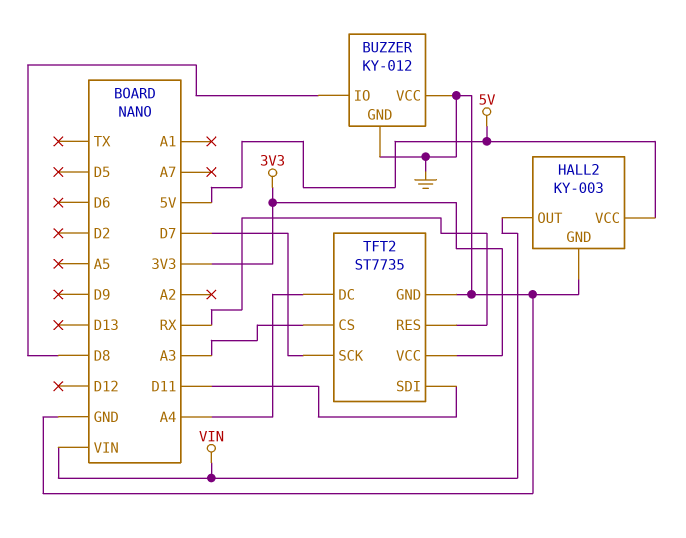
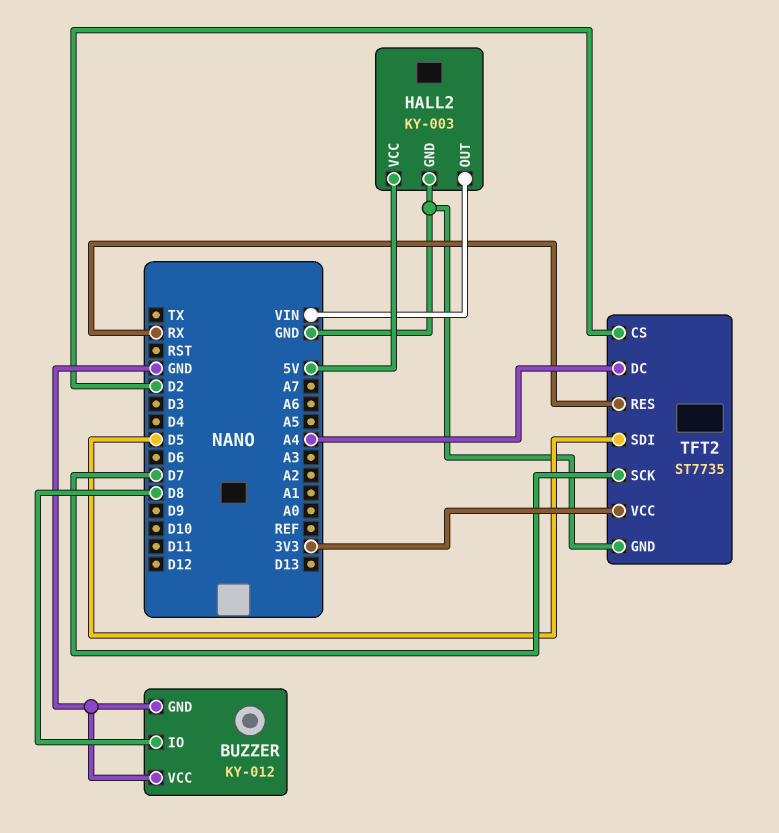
TFT2 pin CS: A3 -> D2
TFT2 pin SDI: D11 -> D5

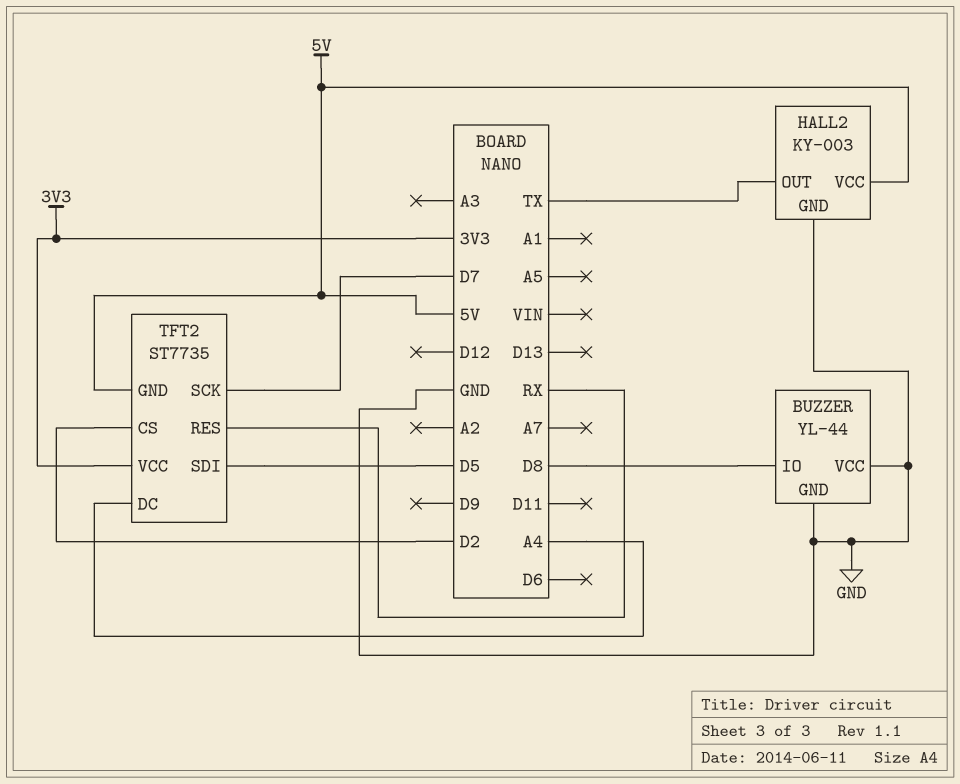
BUZZER: KY-012 -> YL-44
HALL2 pin OUT: VIN -> TX
TFT2 pin GND: GND -> 5V

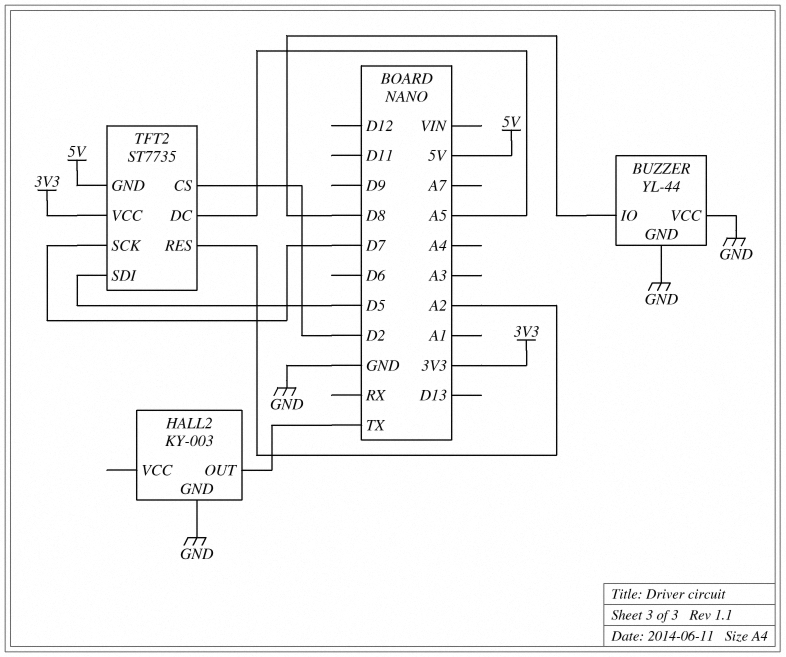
HALL2 pin VCC: 5V -> none
TFT2 pin DC: A4 -> A5
TFT2 pin RES: RX -> A2

